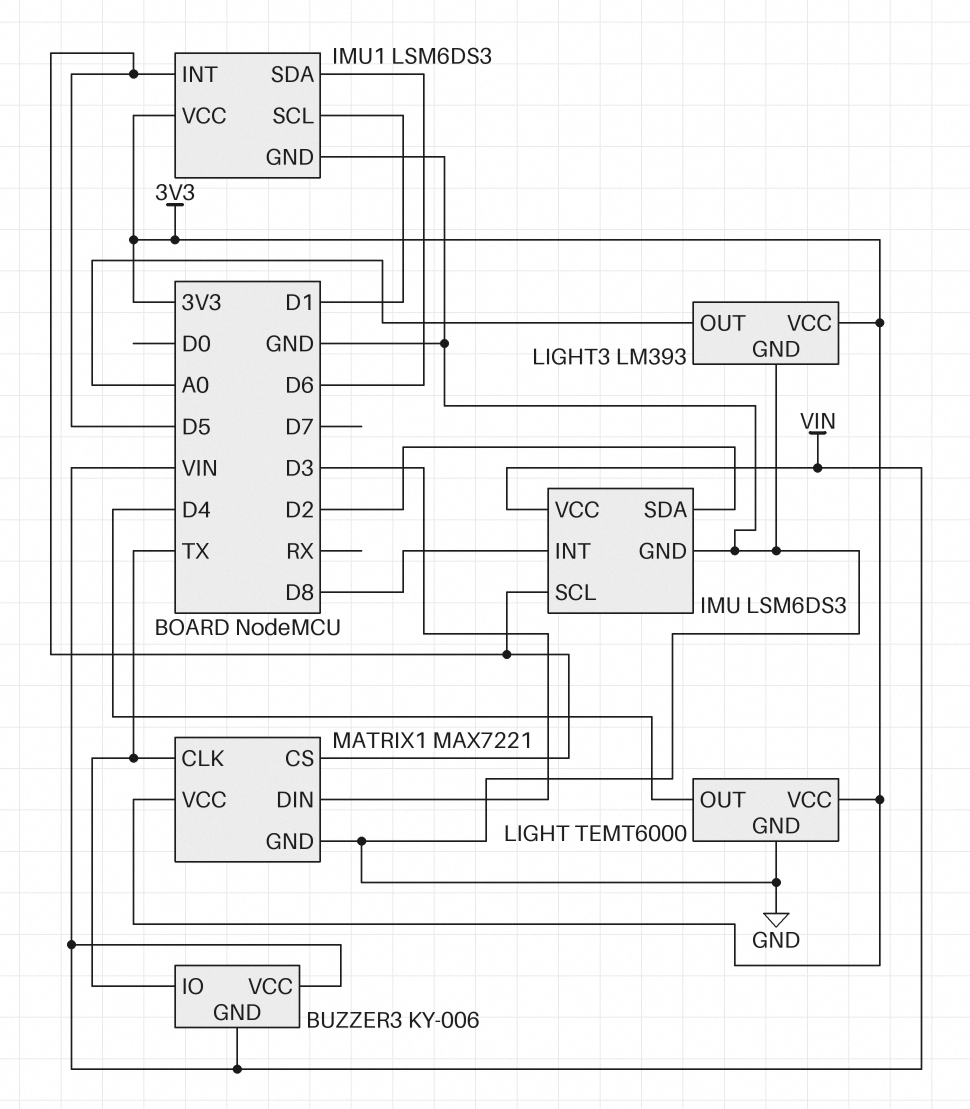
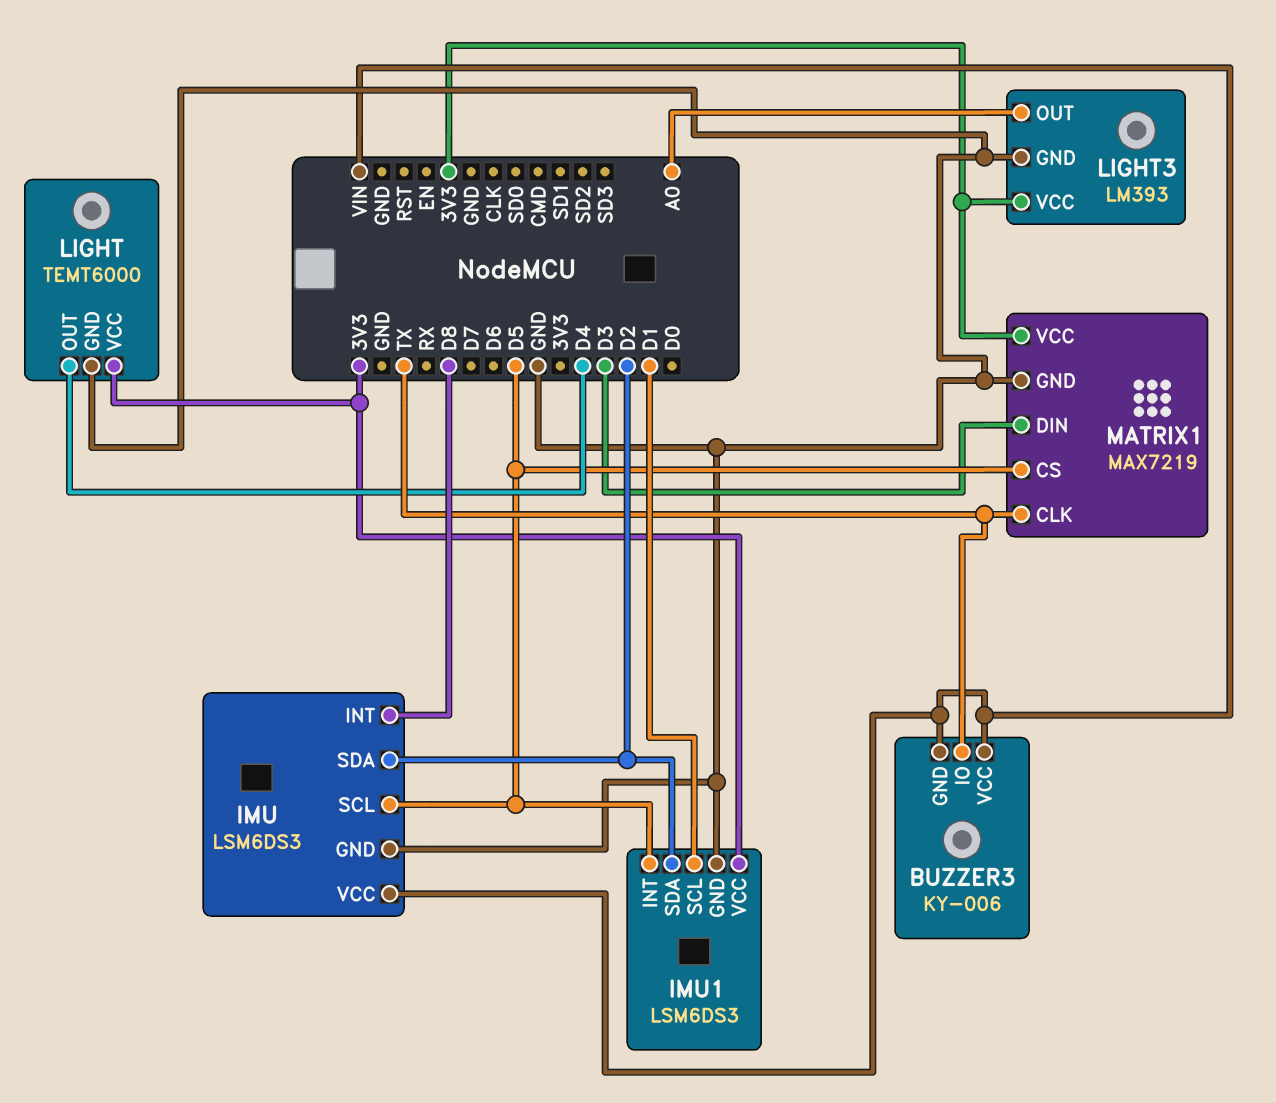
IMU1 pin SDA: D6 -> D2
MATRIX1: MAX7221 -> MAX7219

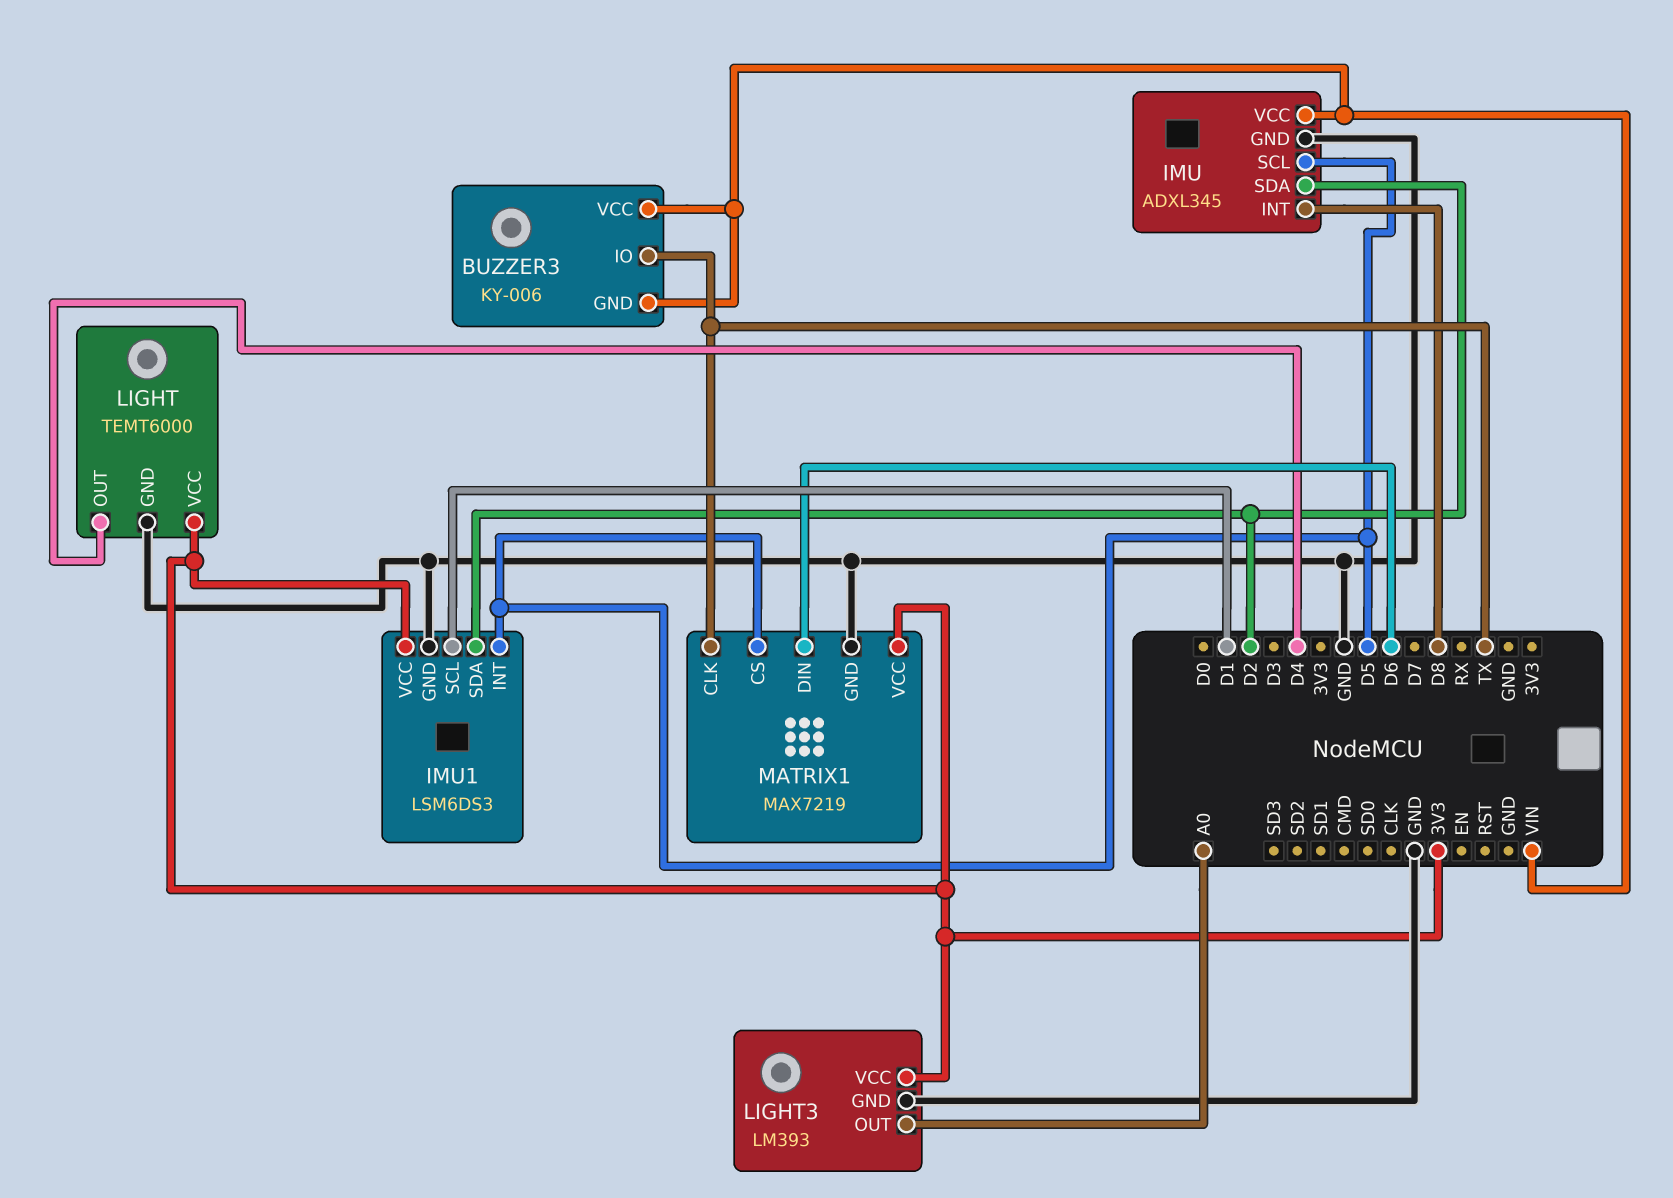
IMU: LSM6DS3 -> ADXL345
MATRIX1 pin DIN: D3 -> D6

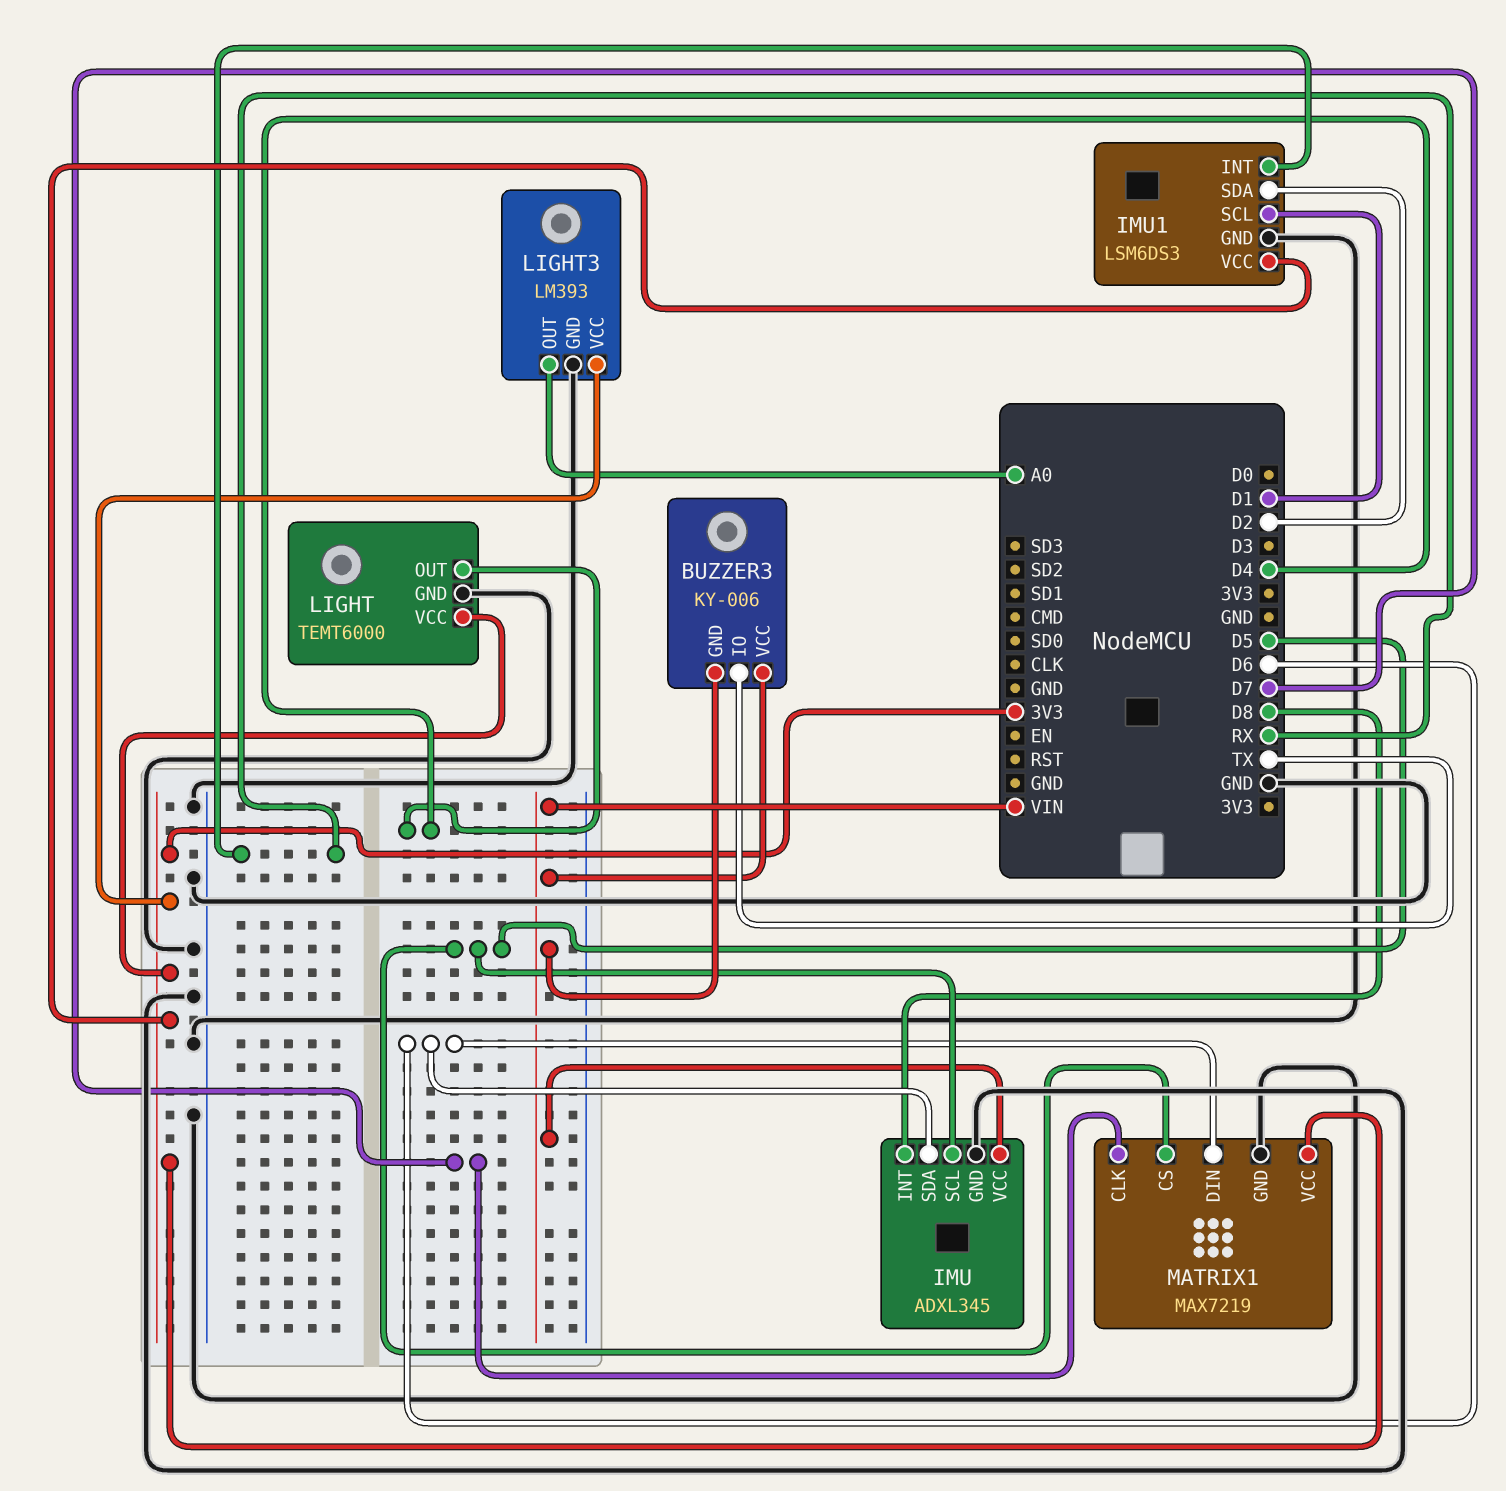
IMU pin SDA: D2 -> D6
IMU1 pin INT: D5 -> RX
MATRIX1 pin CLK: TX -> D7

